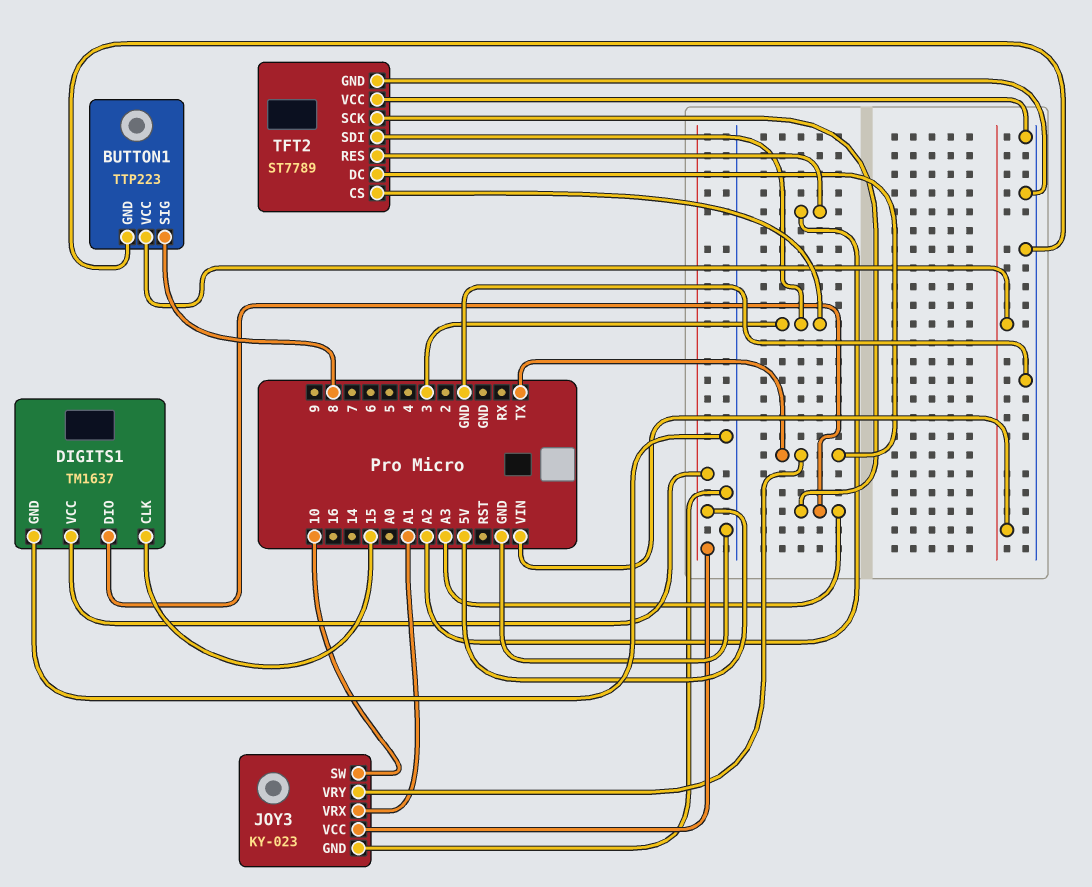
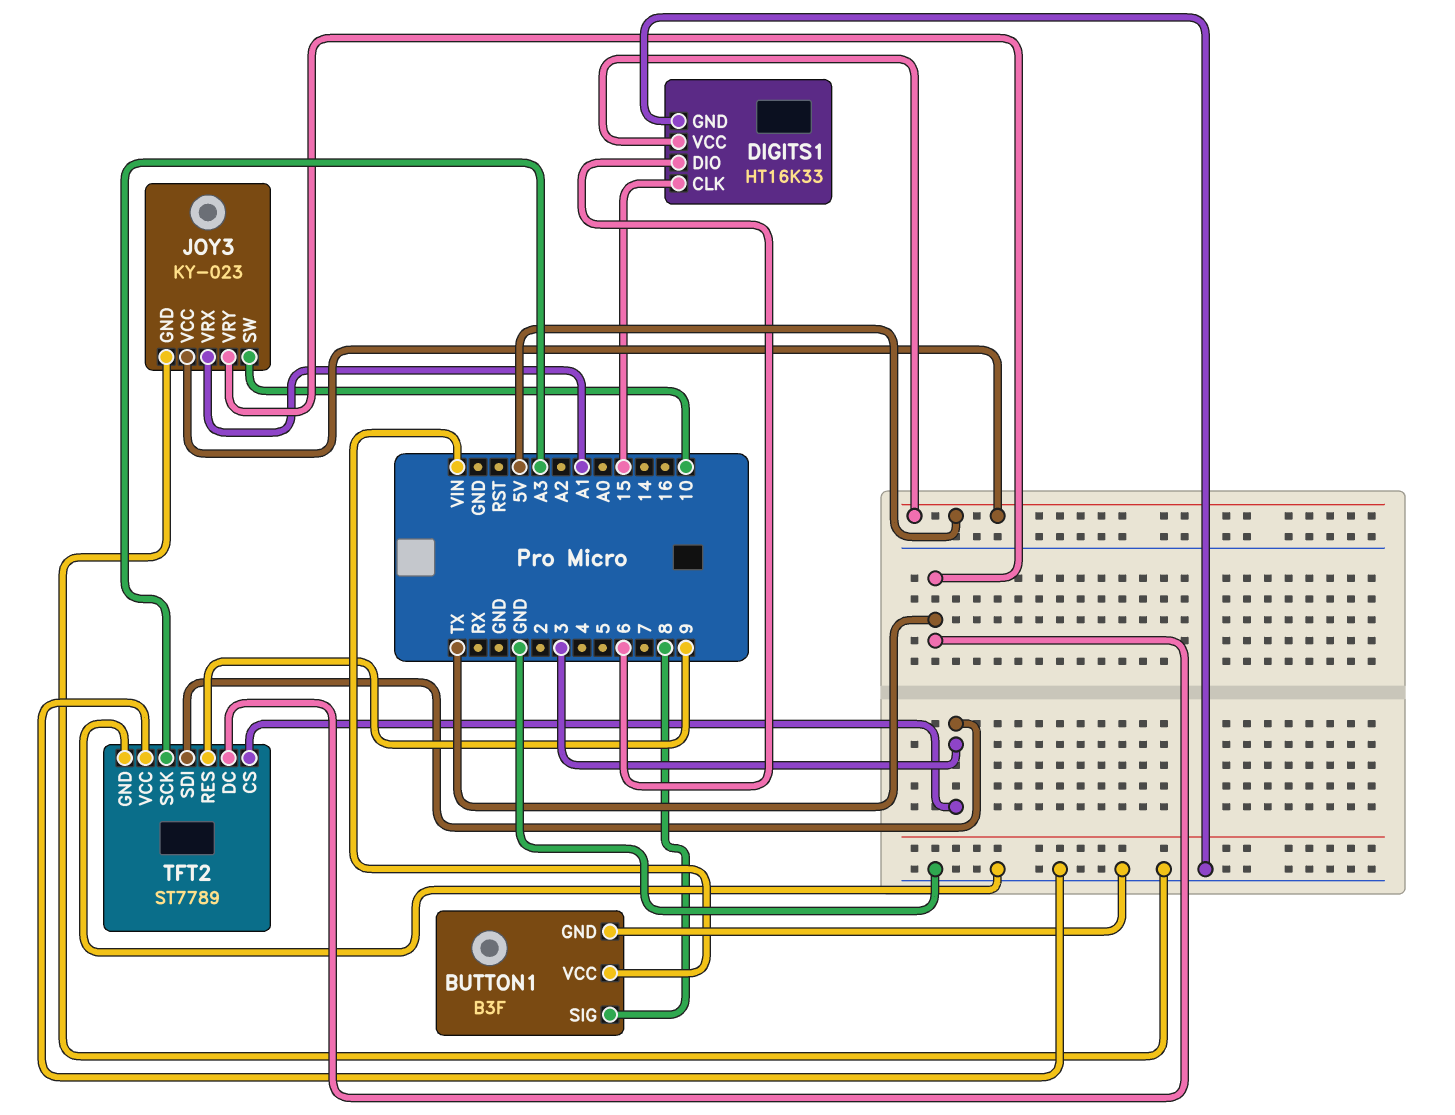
BUTTON1: TTP223 -> B3F
DIGITS1: TM1637 -> HT16K33
DIGITS1 pin DIO: A3 -> 6
TFT2 pin RES: A2 -> 9

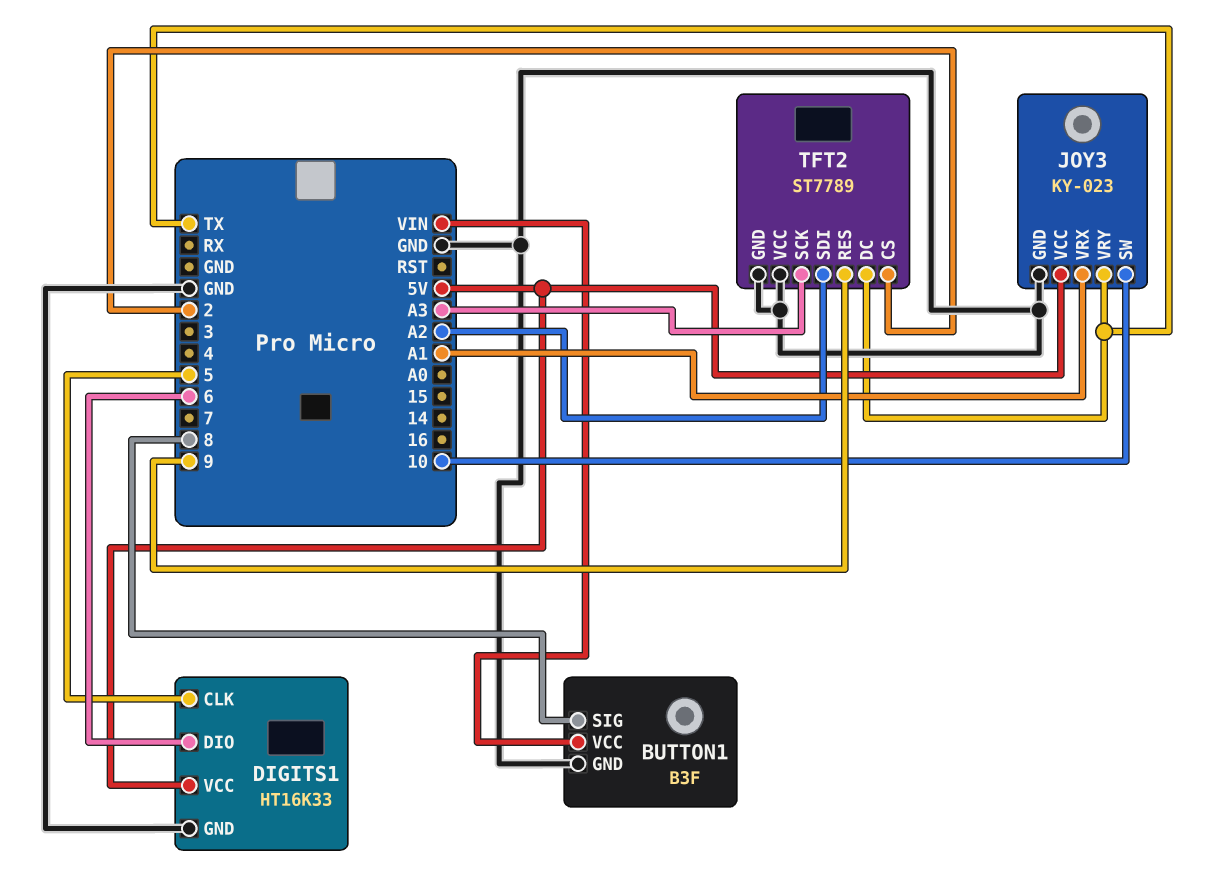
DIGITS1 pin CLK: 15 -> 5
TFT2 pin CS: 3 -> 2
TFT2 pin SDI: 3 -> A2

